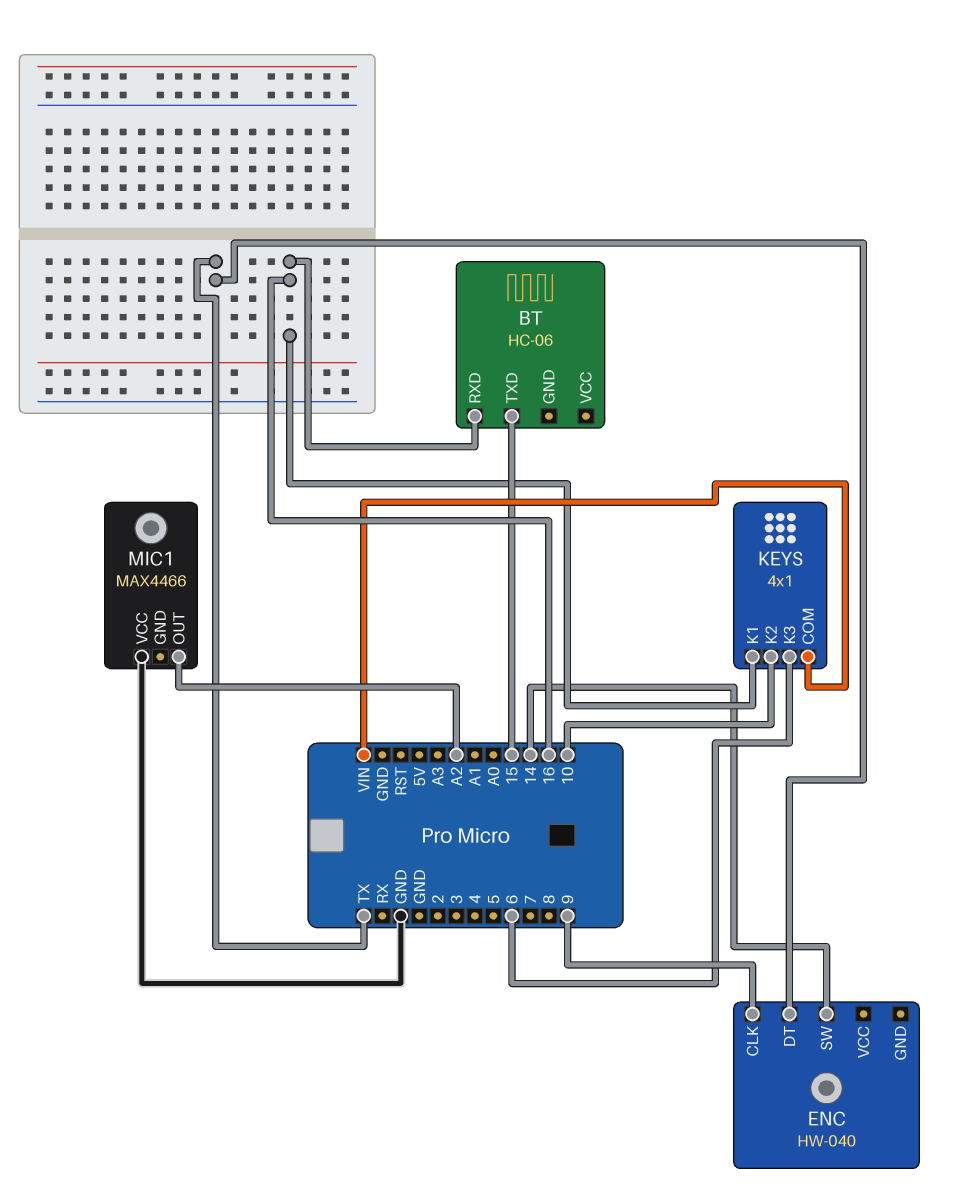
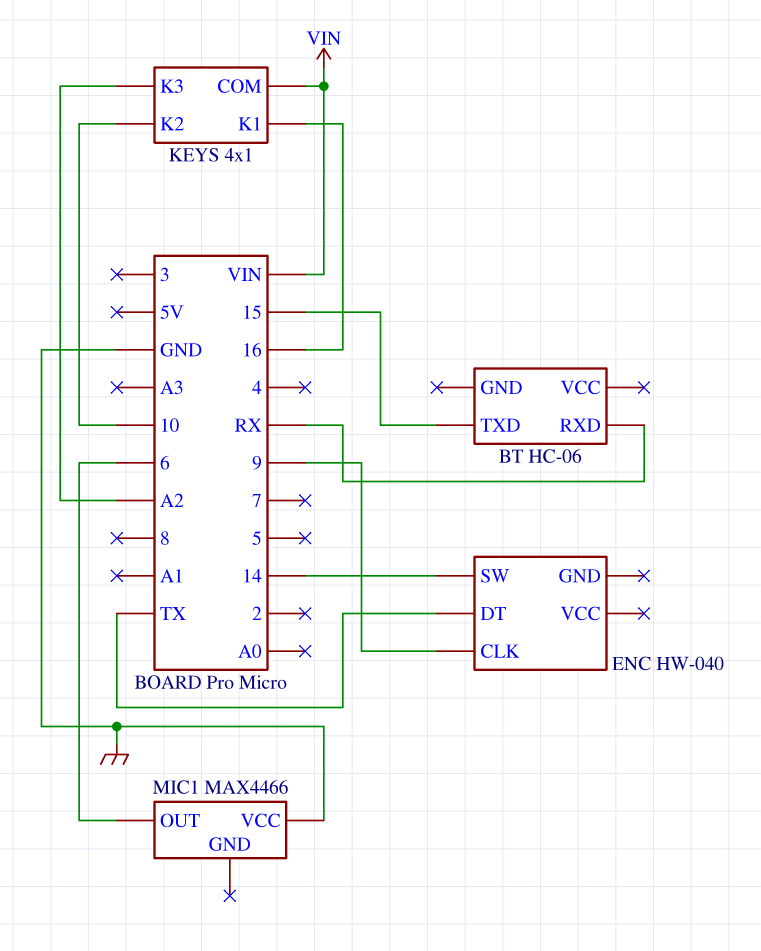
BT pin RXD: 16 -> RX
KEYS pin K3: 6 -> A2
MIC1 pin OUT: A2 -> 6

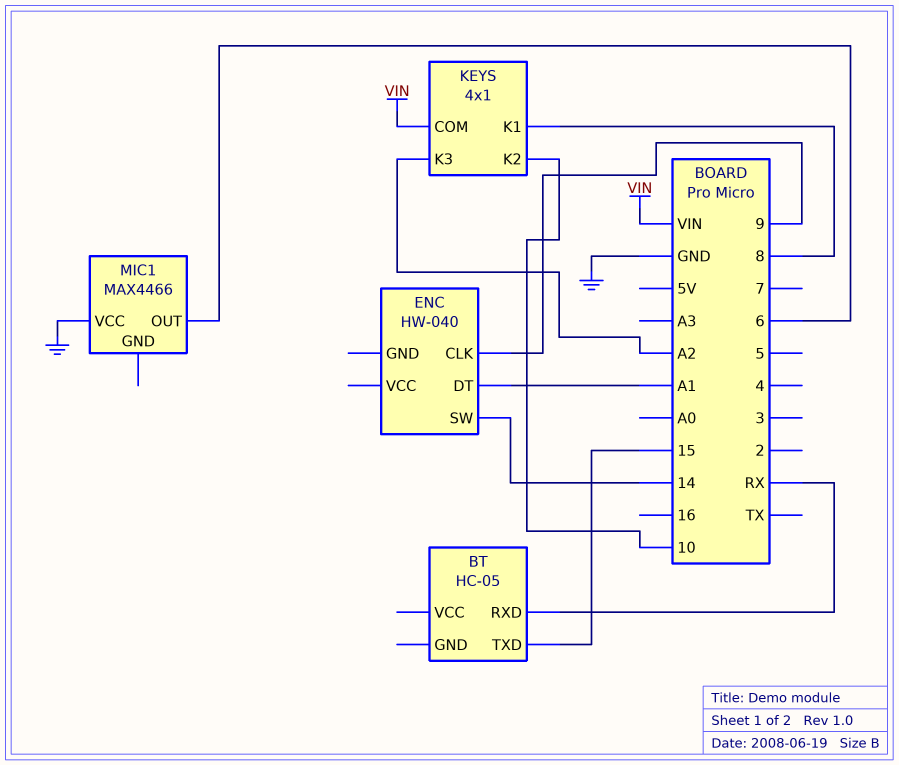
BT: HC-06 -> HC-05
ENC pin DT: TX -> A1
KEYS pin K1: 16 -> 8

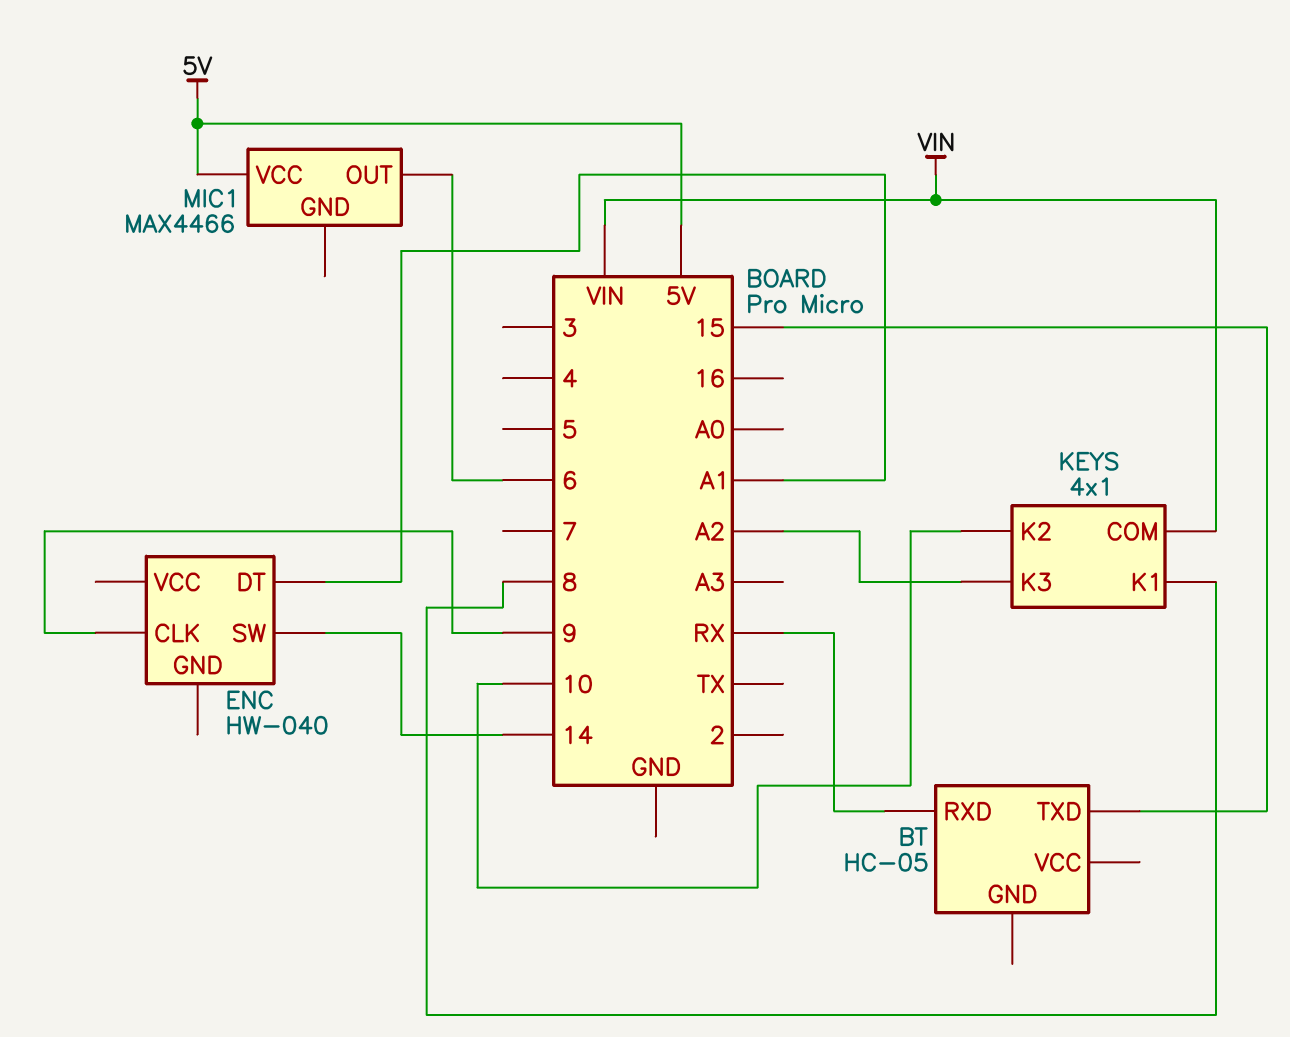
MIC1 pin VCC: GND -> 5V

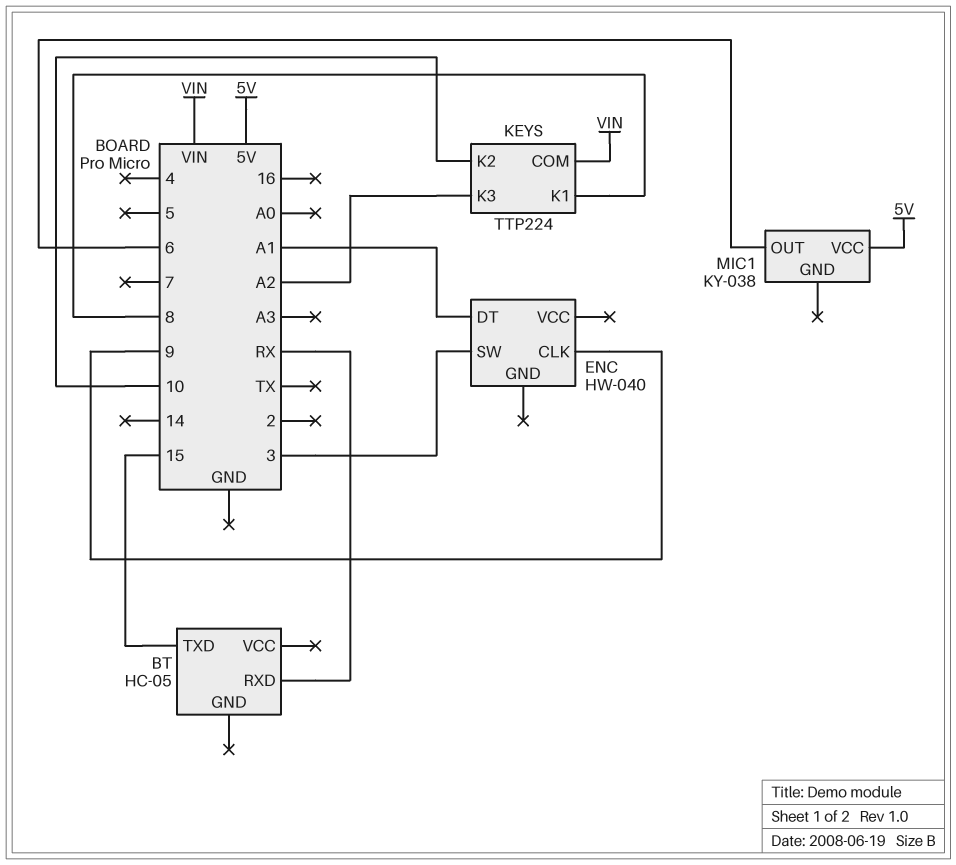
ENC pin SW: 14 -> 3
KEYS: 4x1 -> TTP224
MIC1: MAX4466 -> KY-038

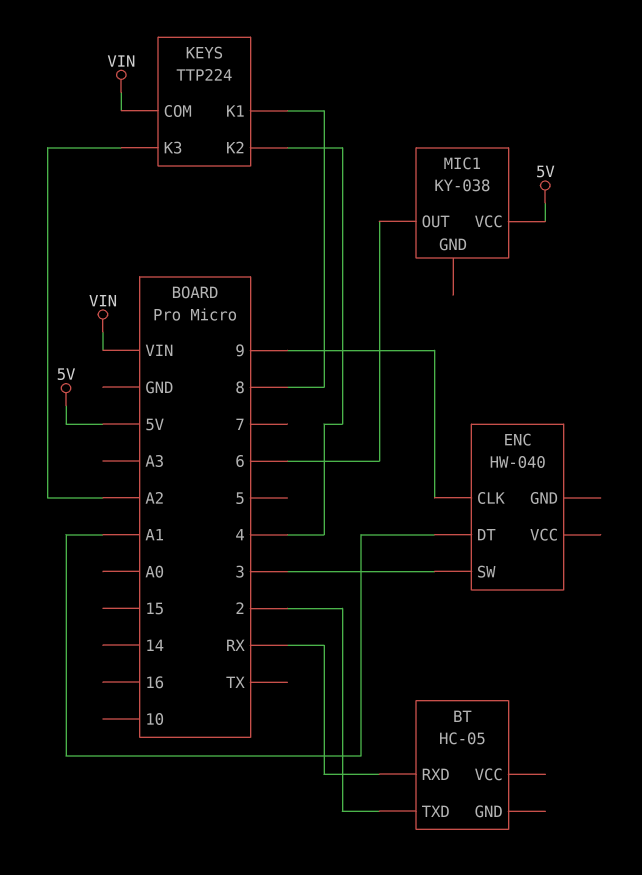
BT pin TXD: 15 -> 2
KEYS pin K2: 10 -> 4

